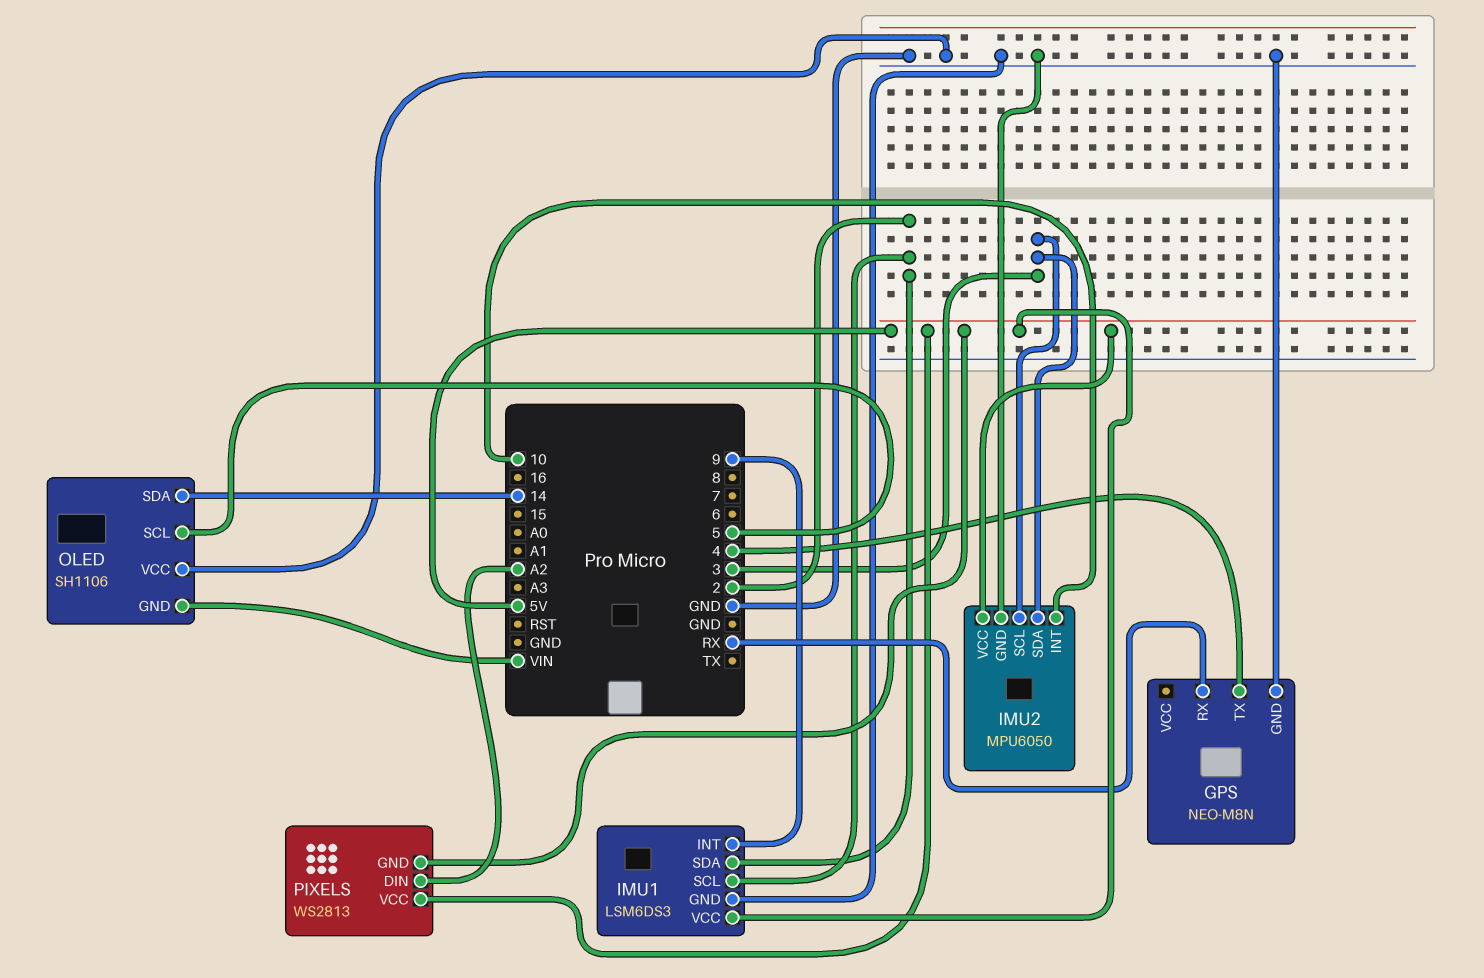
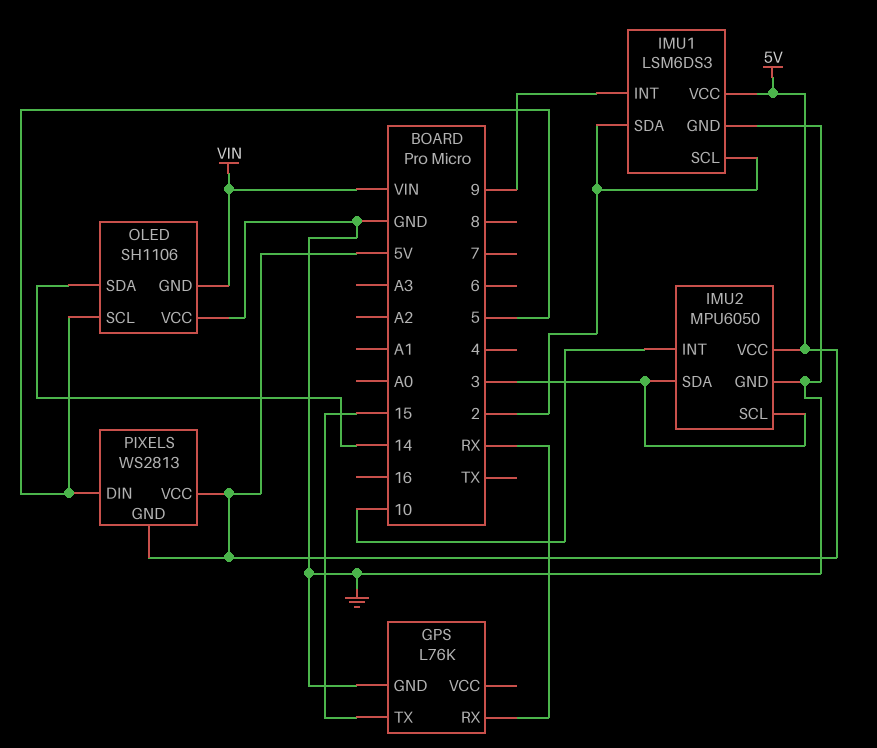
GPS: NEO-M8N -> L76K
GPS pin TX: 4 -> 15
PIXELS pin DIN: A2 -> 5

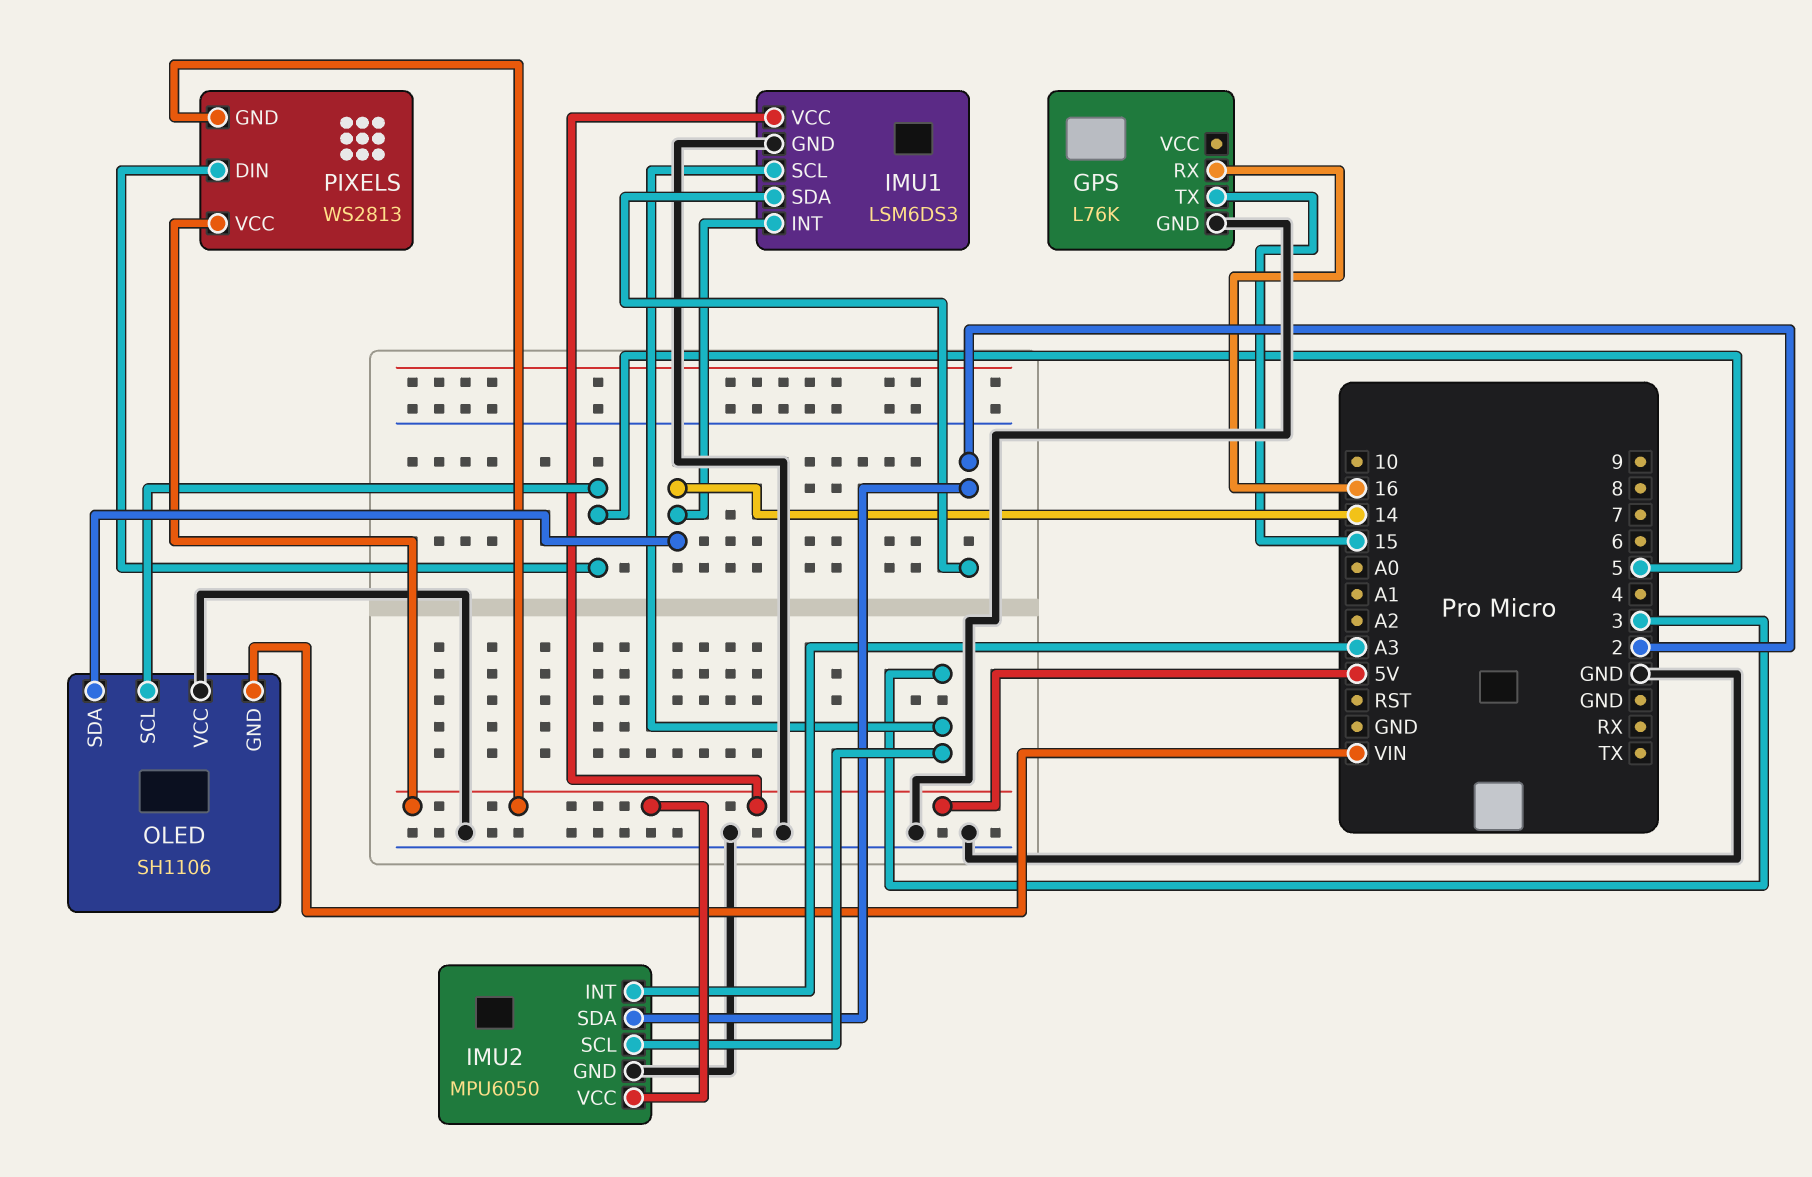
GPS pin RX: RX -> 16
IMU1 pin INT: 9 -> 14
IMU1 pin SCL: 2 -> 3
IMU2 pin INT: 10 -> A3
IMU2 pin SDA: 3 -> 2

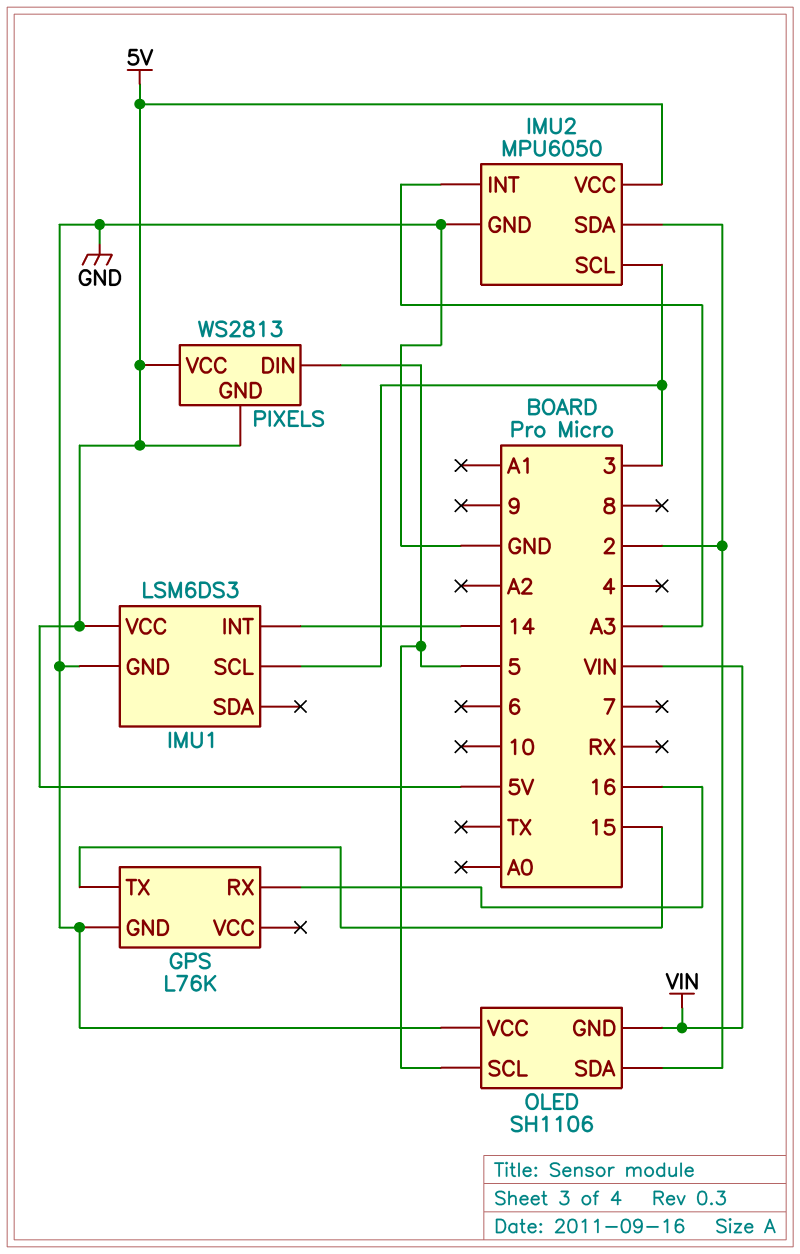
IMU1 pin SDA: 2 -> none
OLED pin SDA: 14 -> 2

